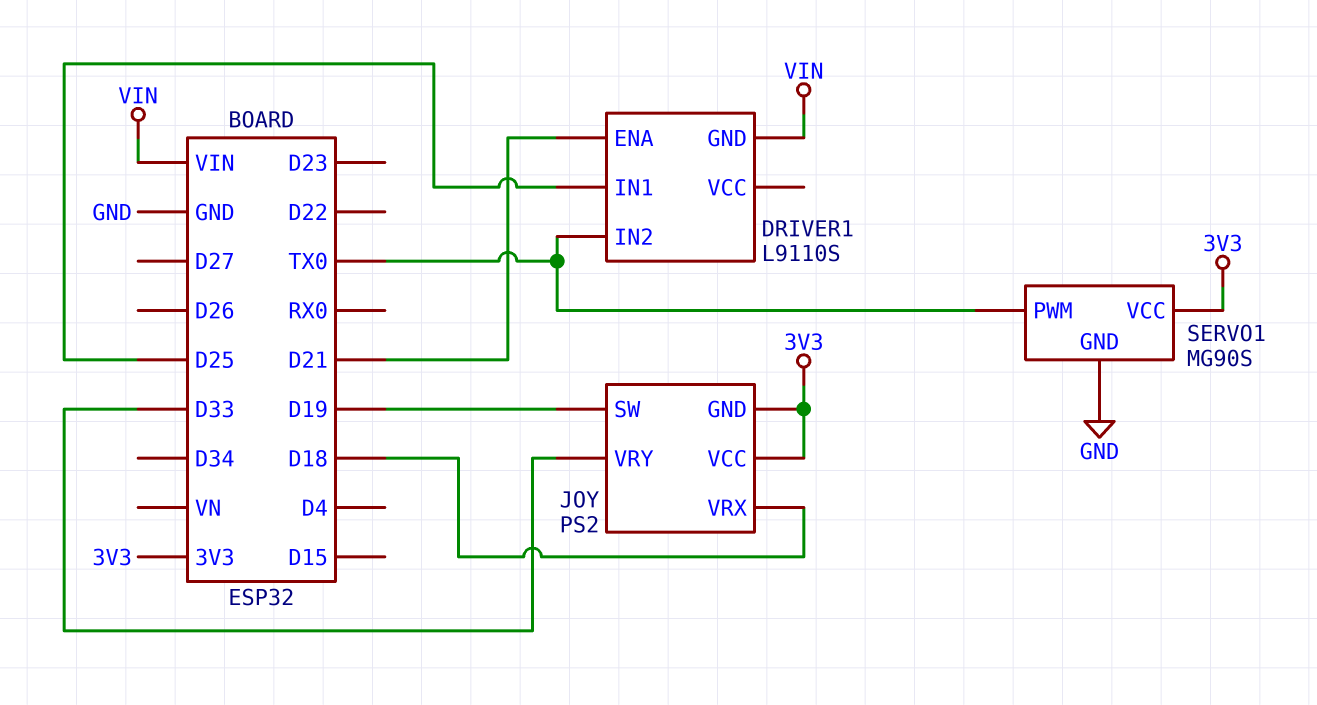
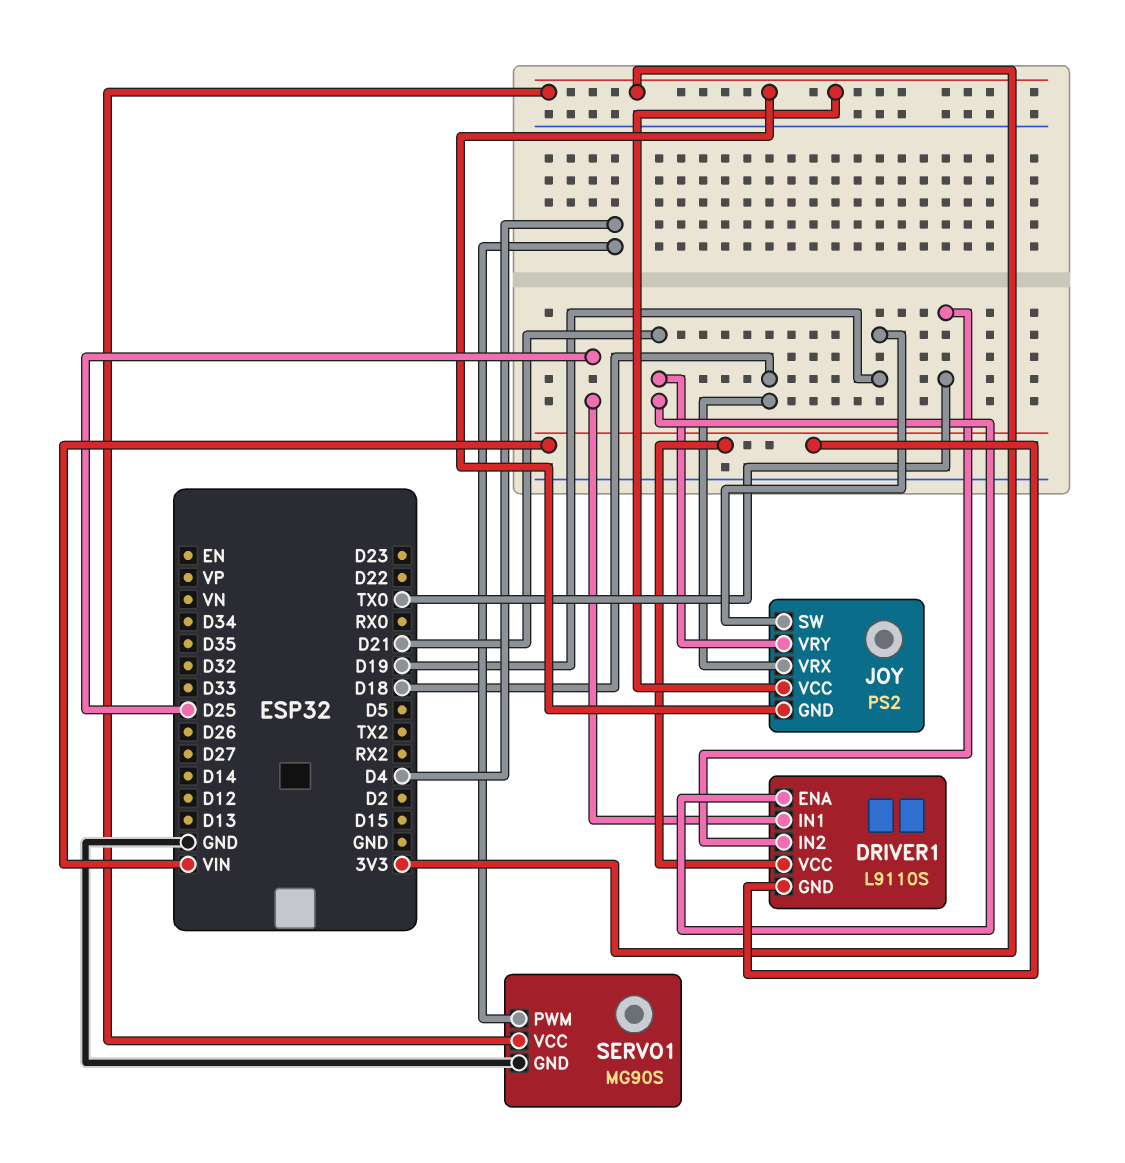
DRIVER1 pin VCC: none -> VIN
JOY pin VRY: D33 -> D21
SERVO1 pin PWM: TX0 -> D4

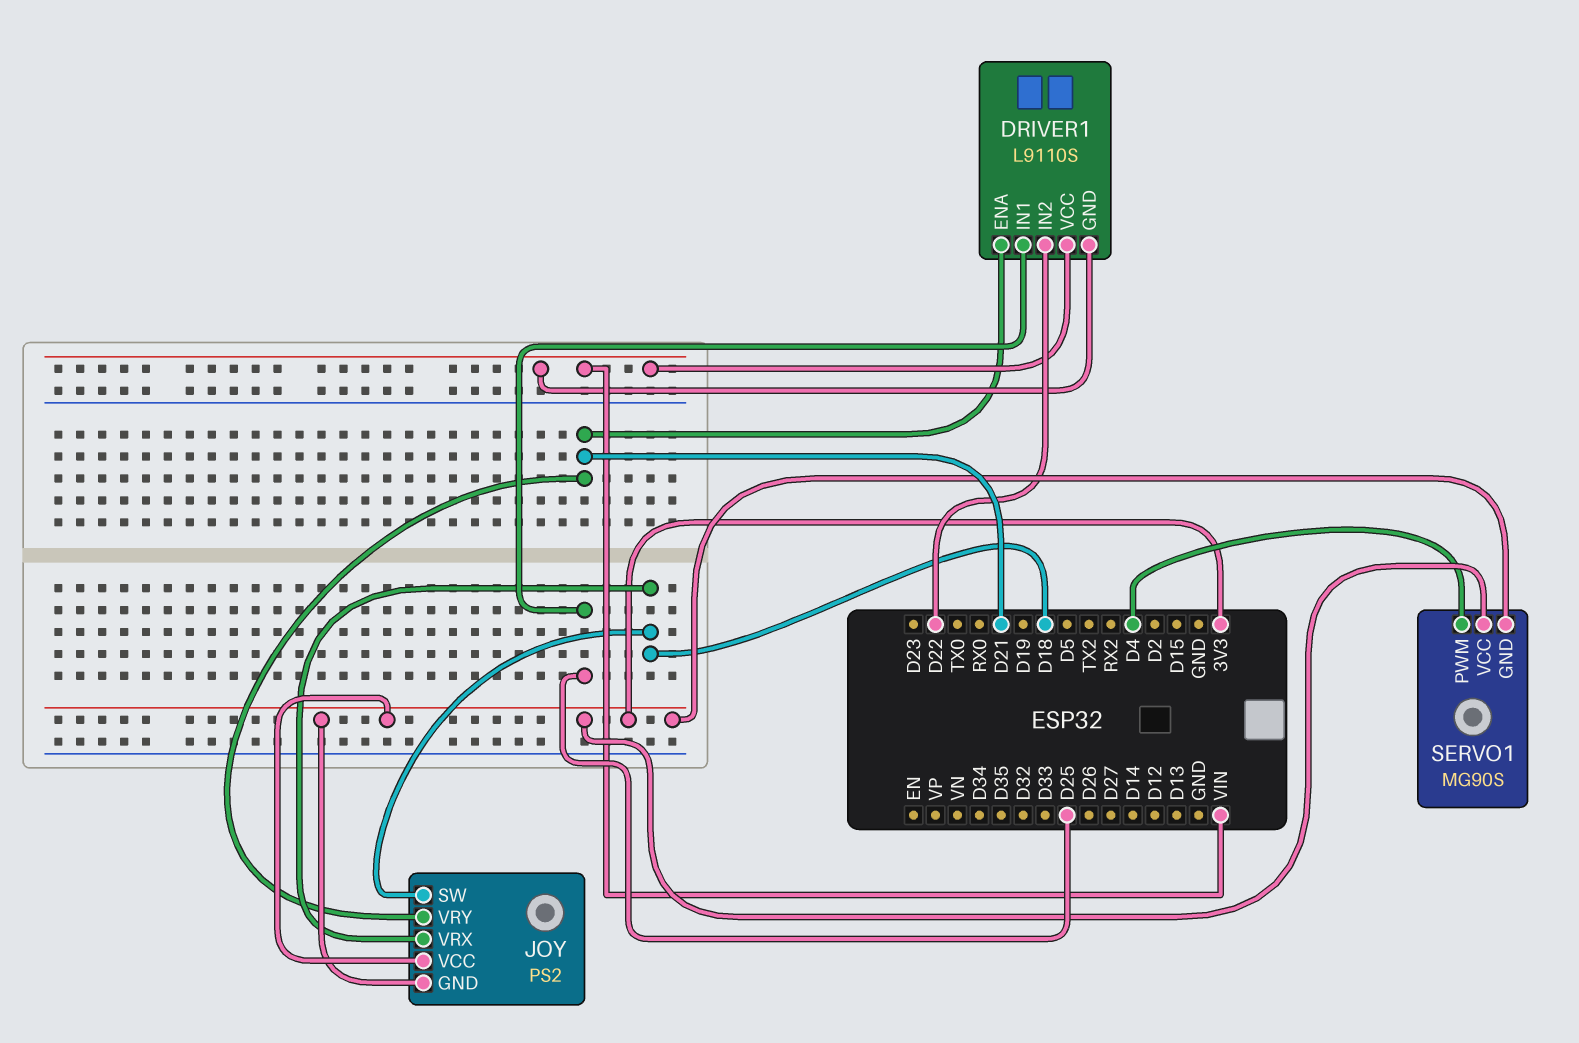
DRIVER1 pin IN2: TX0 -> D22
JOY pin SW: D19 -> D18
SERVO1 pin GND: GND -> 3V3

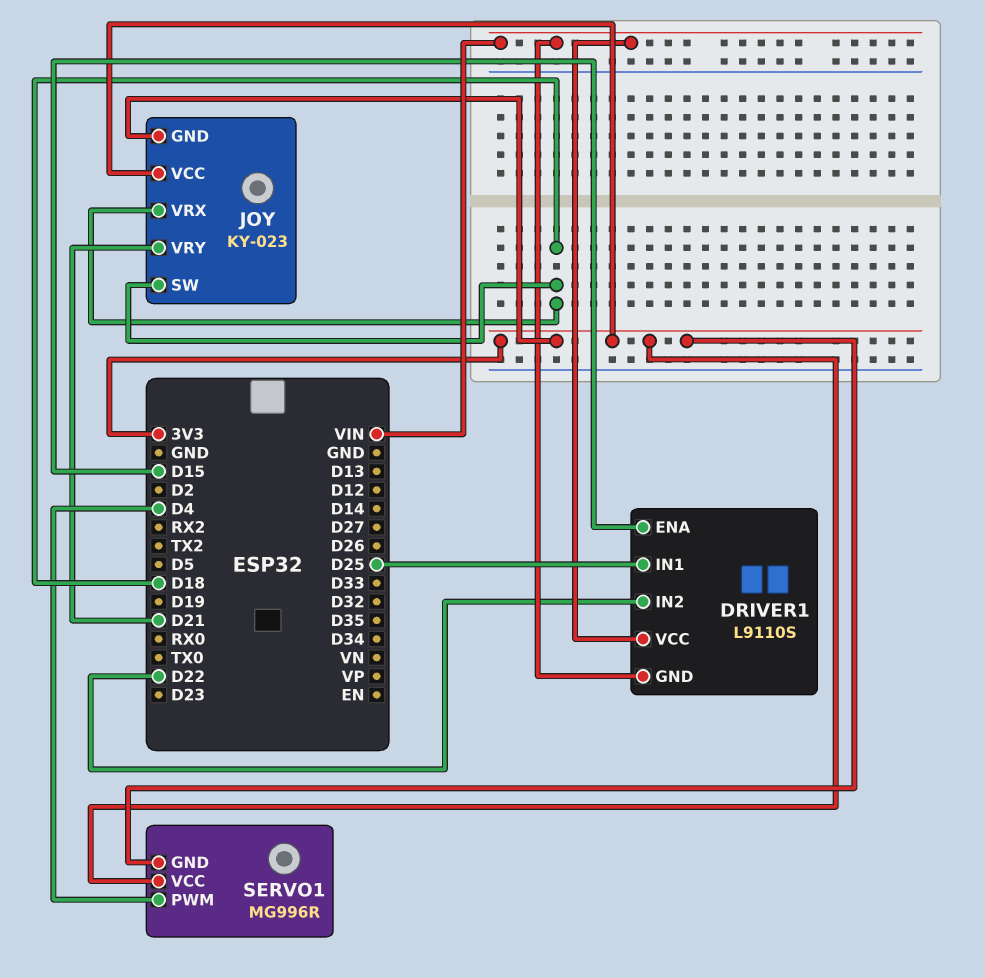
DRIVER1 pin ENA: D21 -> D15
JOY: PS2 -> KY-023
SERVO1: MG90S -> MG996R

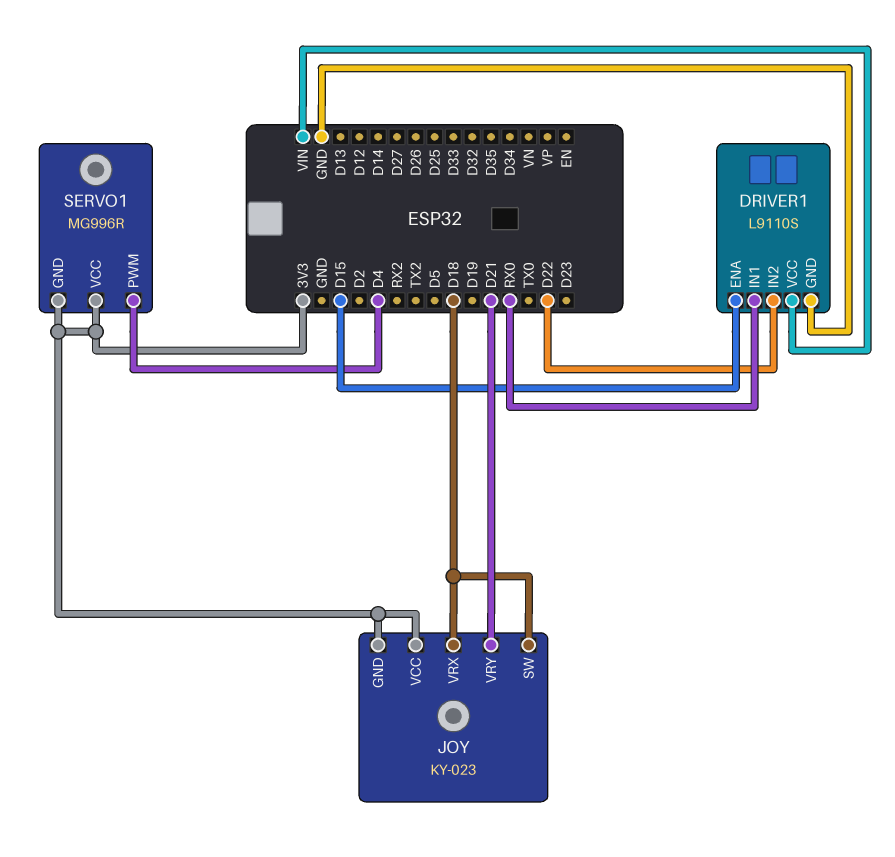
DRIVER1 pin GND: VIN -> GND
DRIVER1 pin IN1: D25 -> RX0

